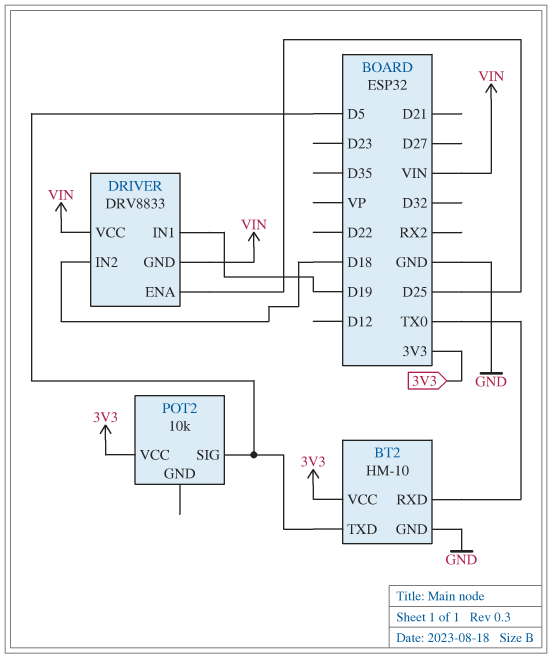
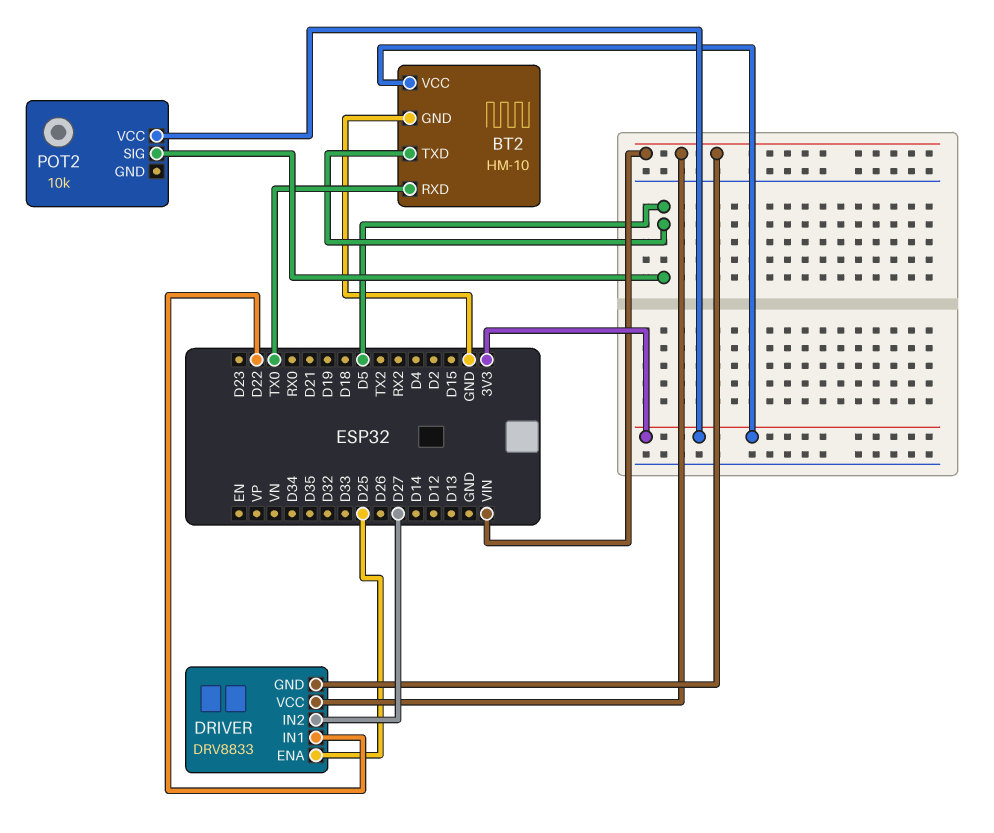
DRIVER pin IN1: D19 -> D22
DRIVER pin IN2: D18 -> D27

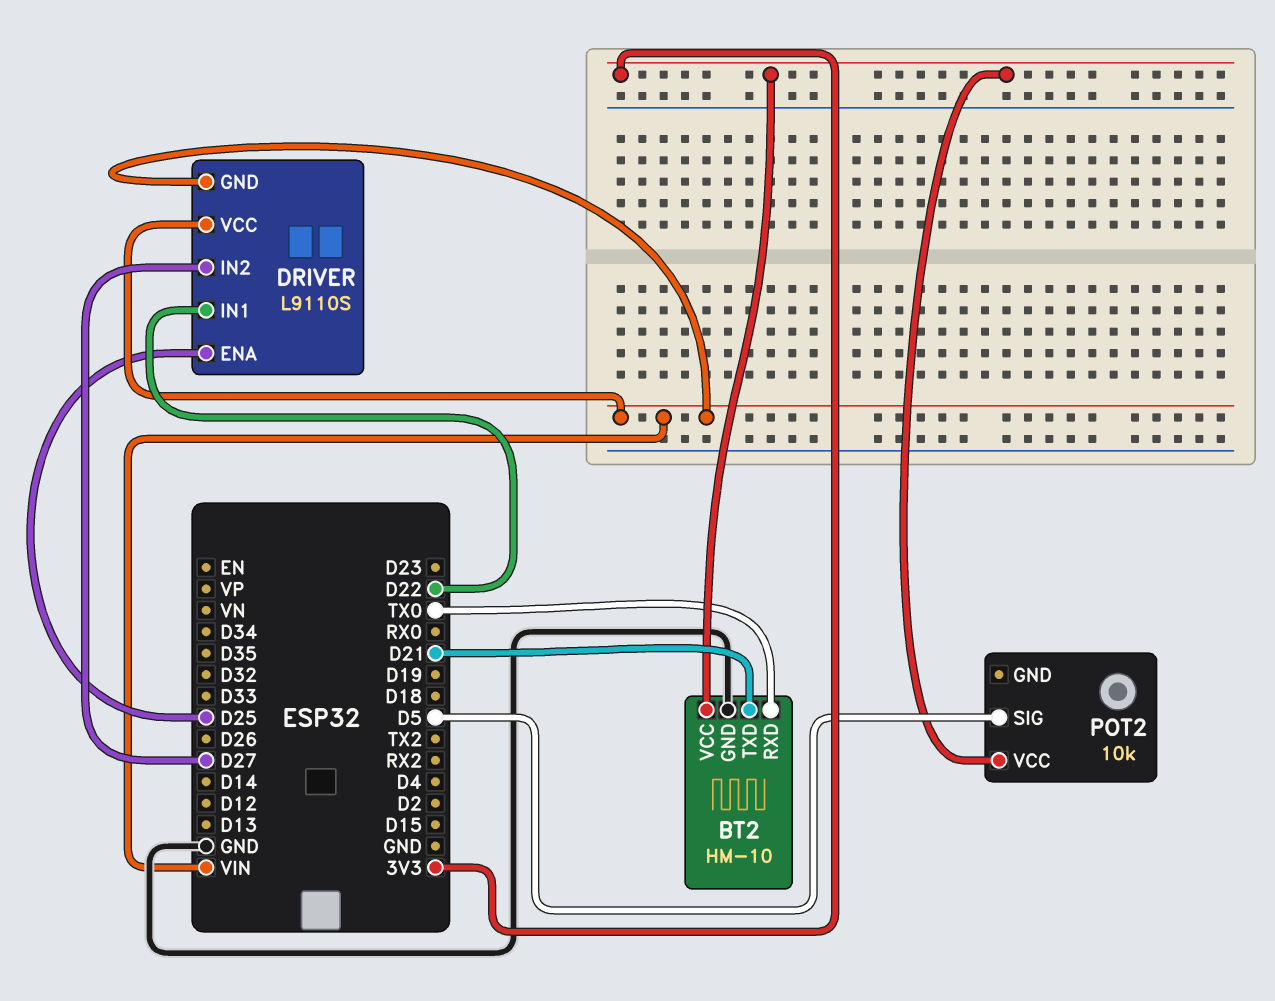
BT2 pin TXD: D5 -> D21
DRIVER: DRV8833 -> L9110S

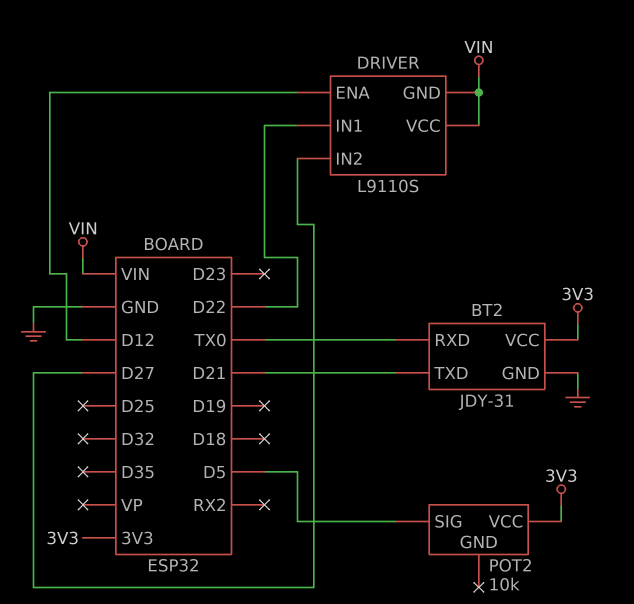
BT2: HM-10 -> JDY-31
DRIVER pin ENA: D25 -> D12

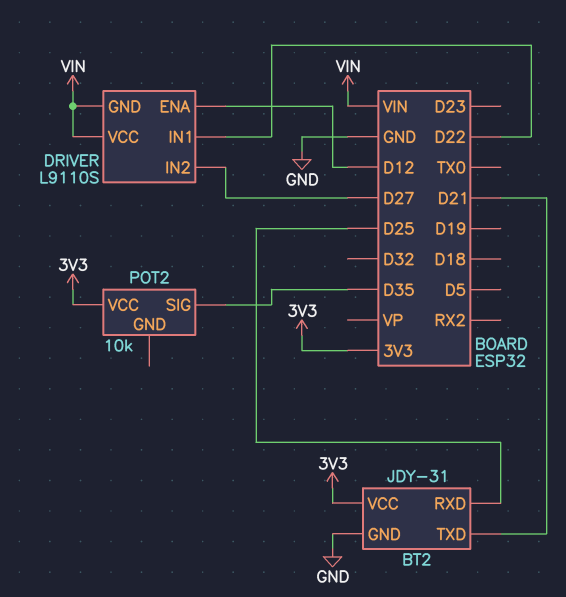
BT2 pin RXD: TX0 -> D25
POT2 pin SIG: D5 -> D35

